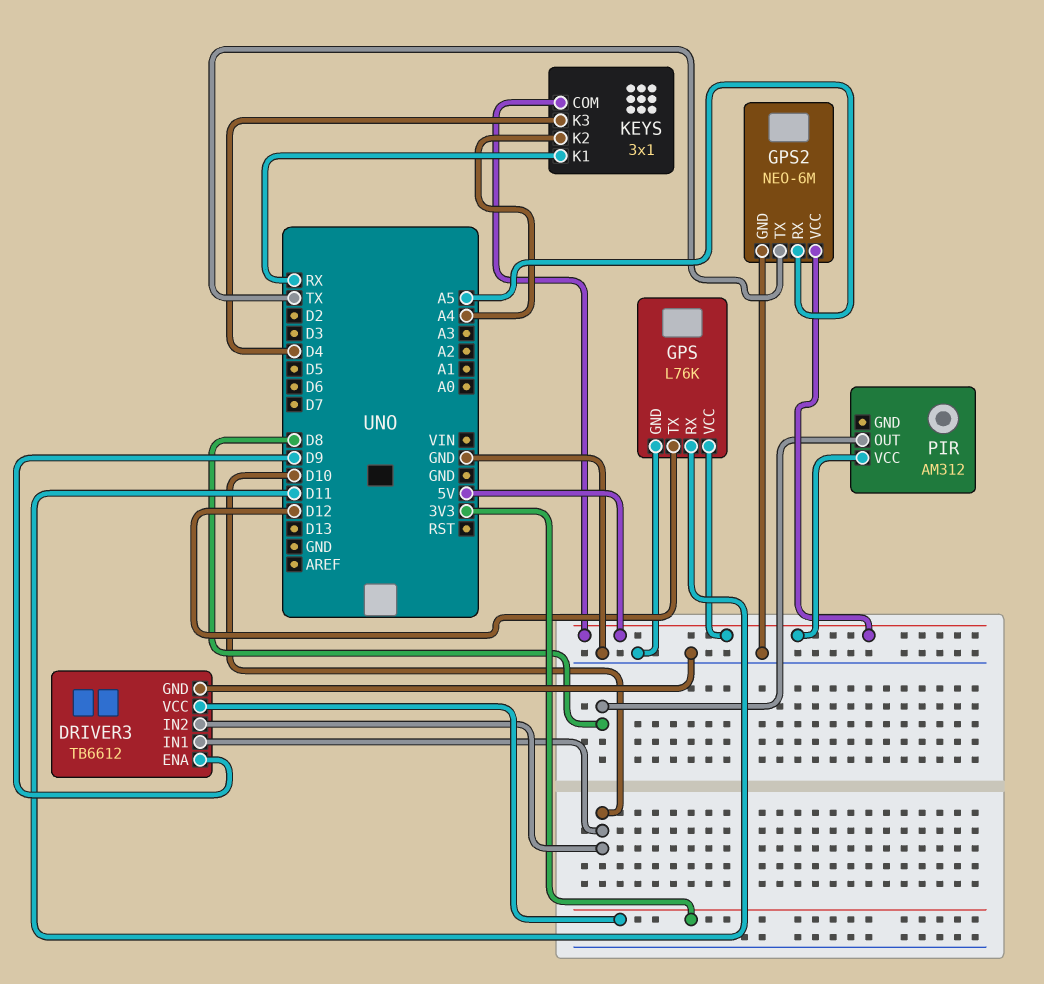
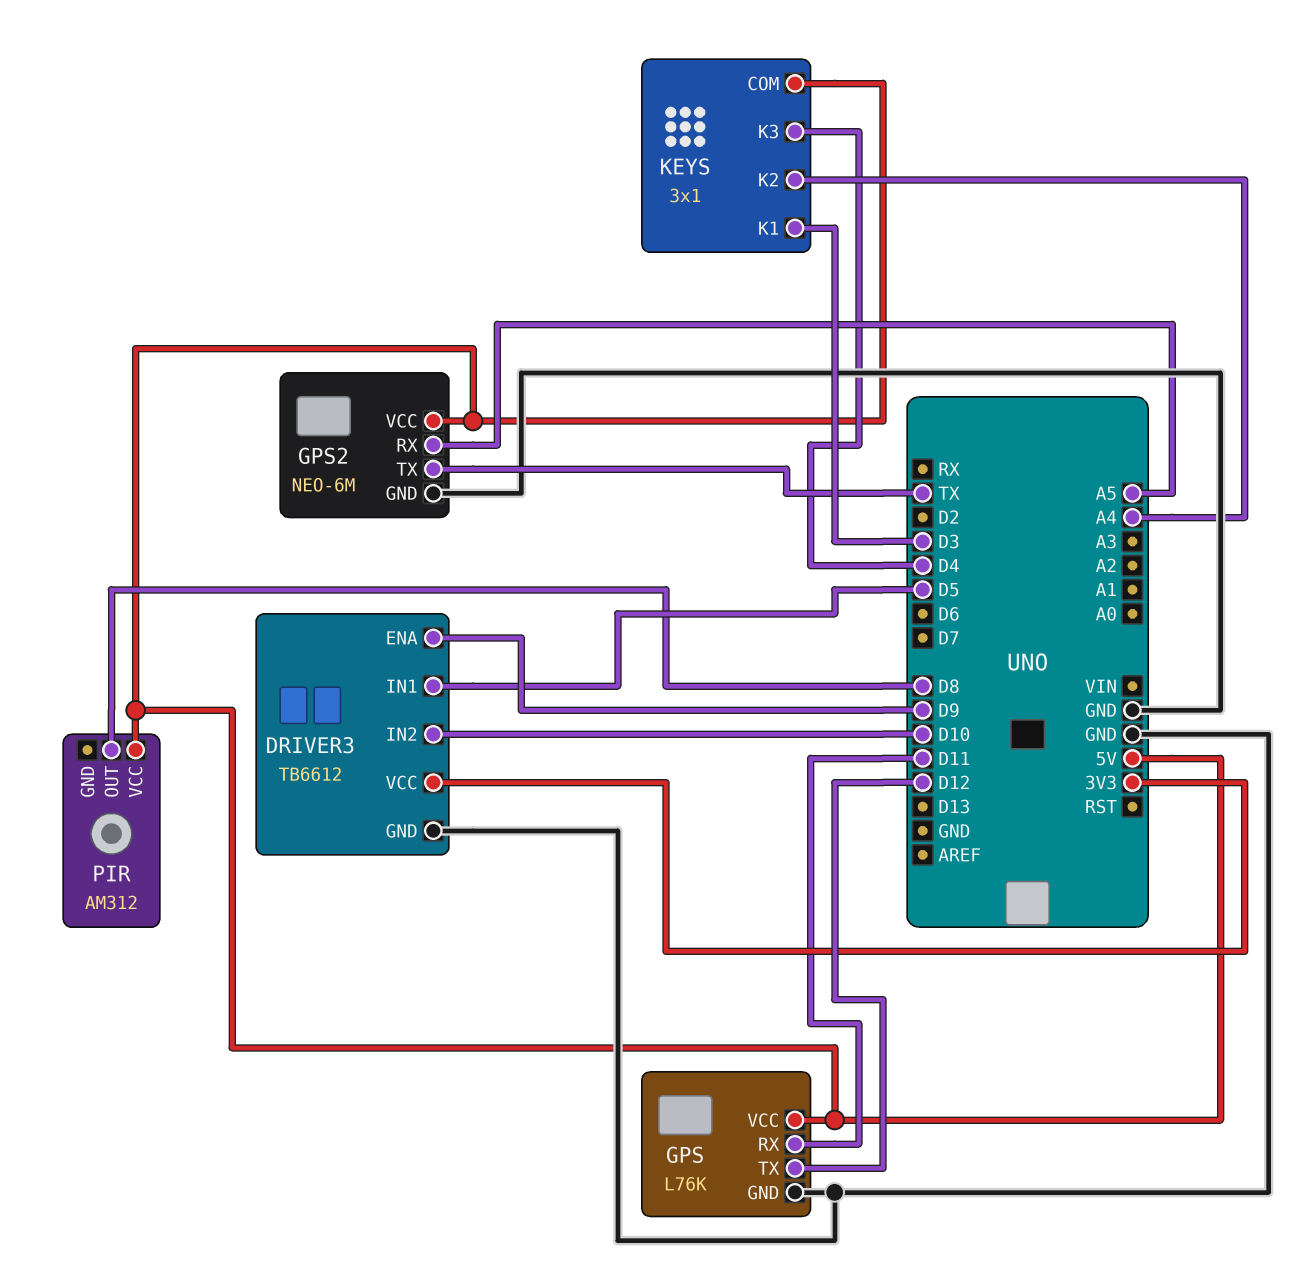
DRIVER3 pin IN1: D10 -> D5
KEYS pin K1: RX -> D3

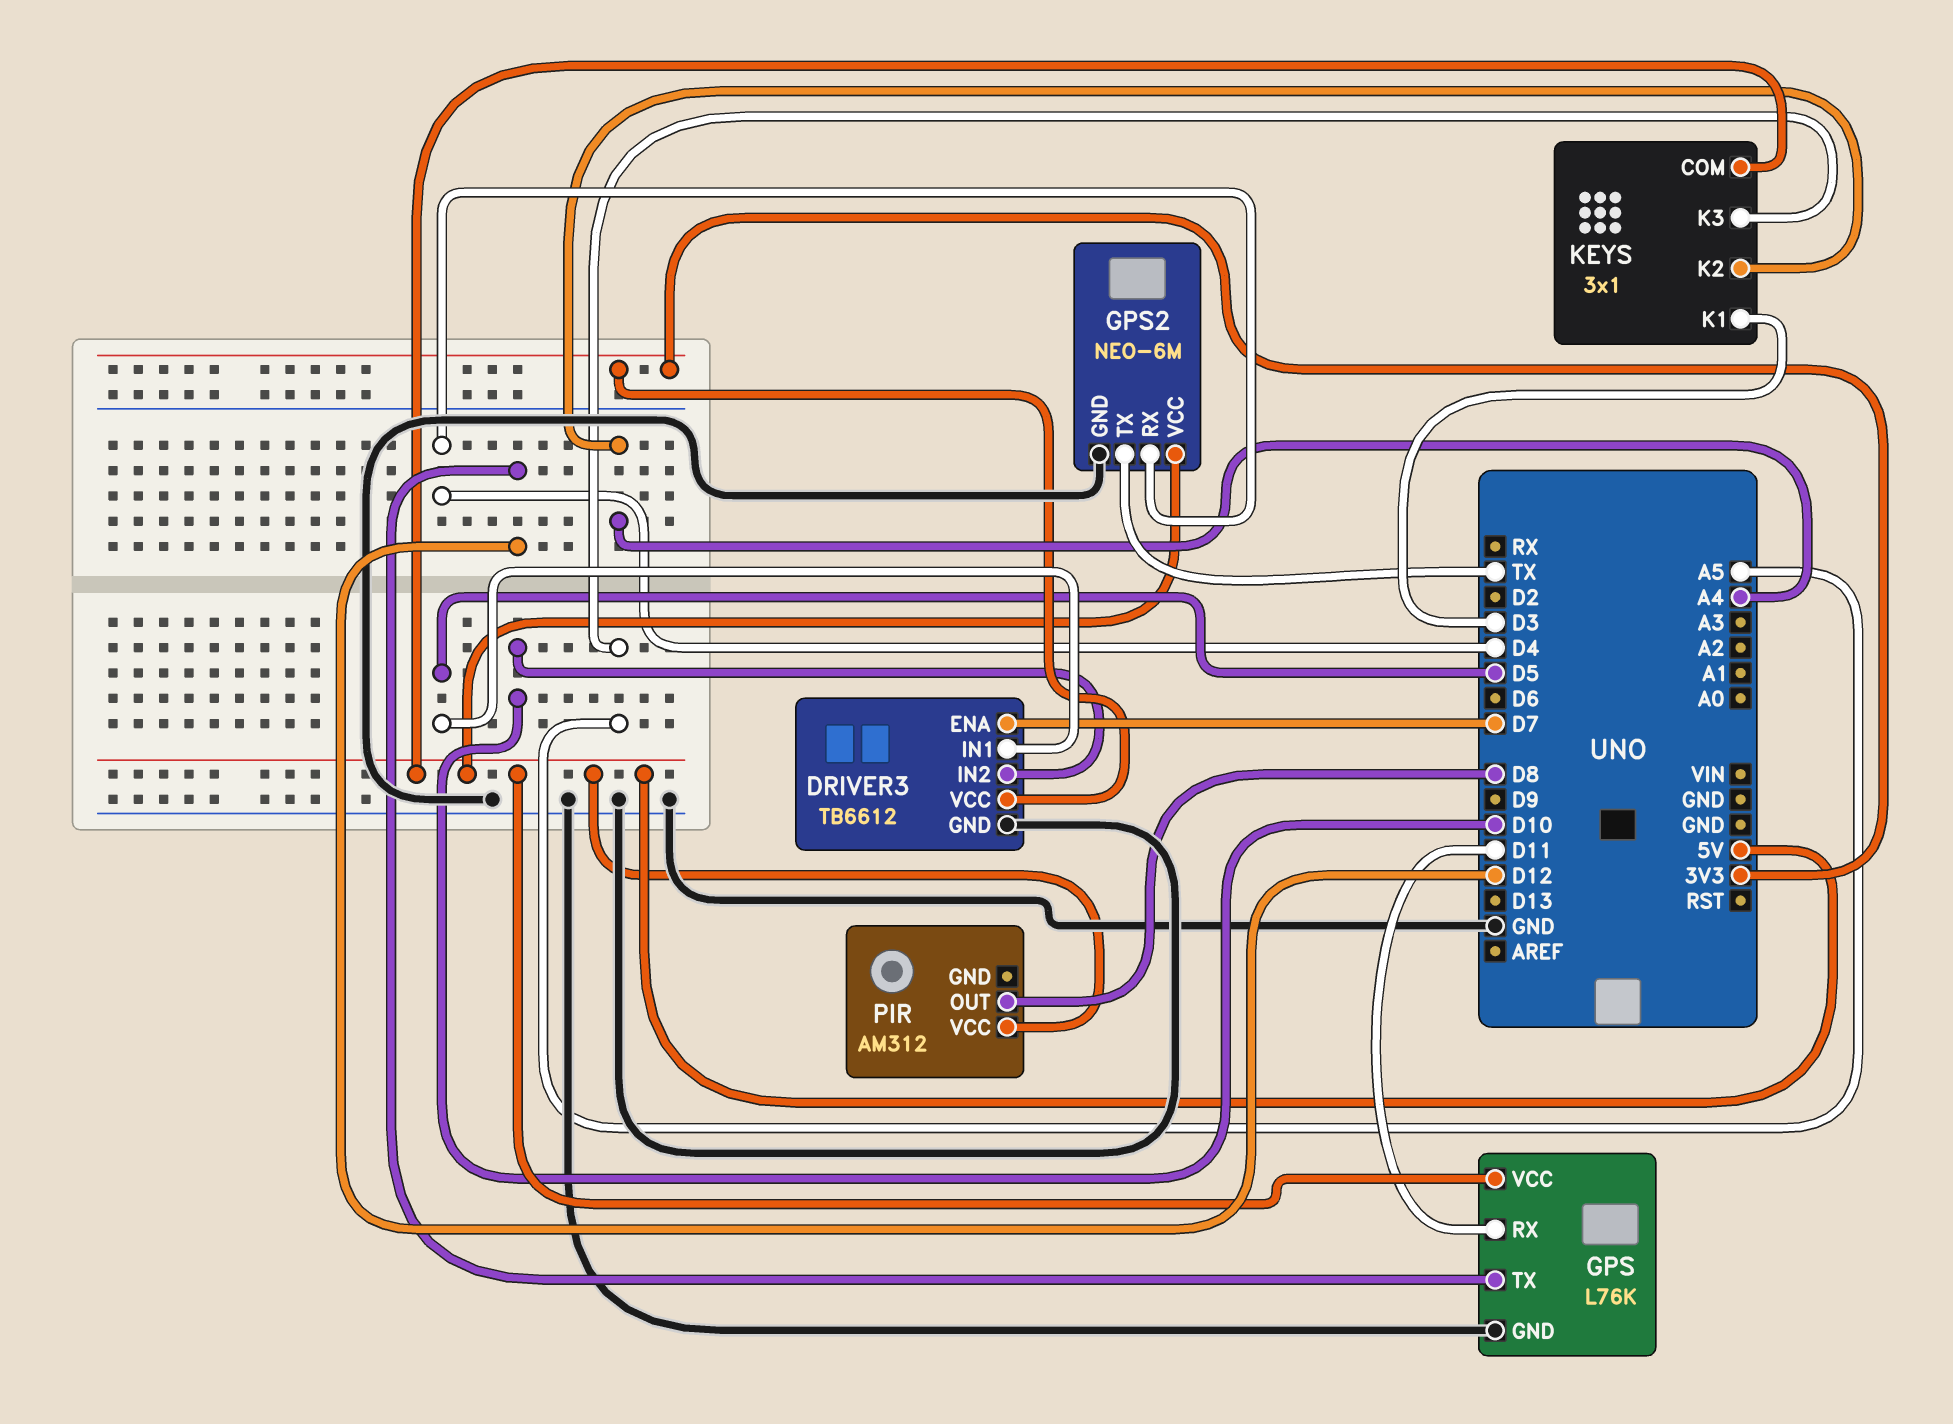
DRIVER3 pin ENA: D9 -> D7
GPS2 pin RX: A5 -> D4
KEYS pin K3: D4 -> A5

